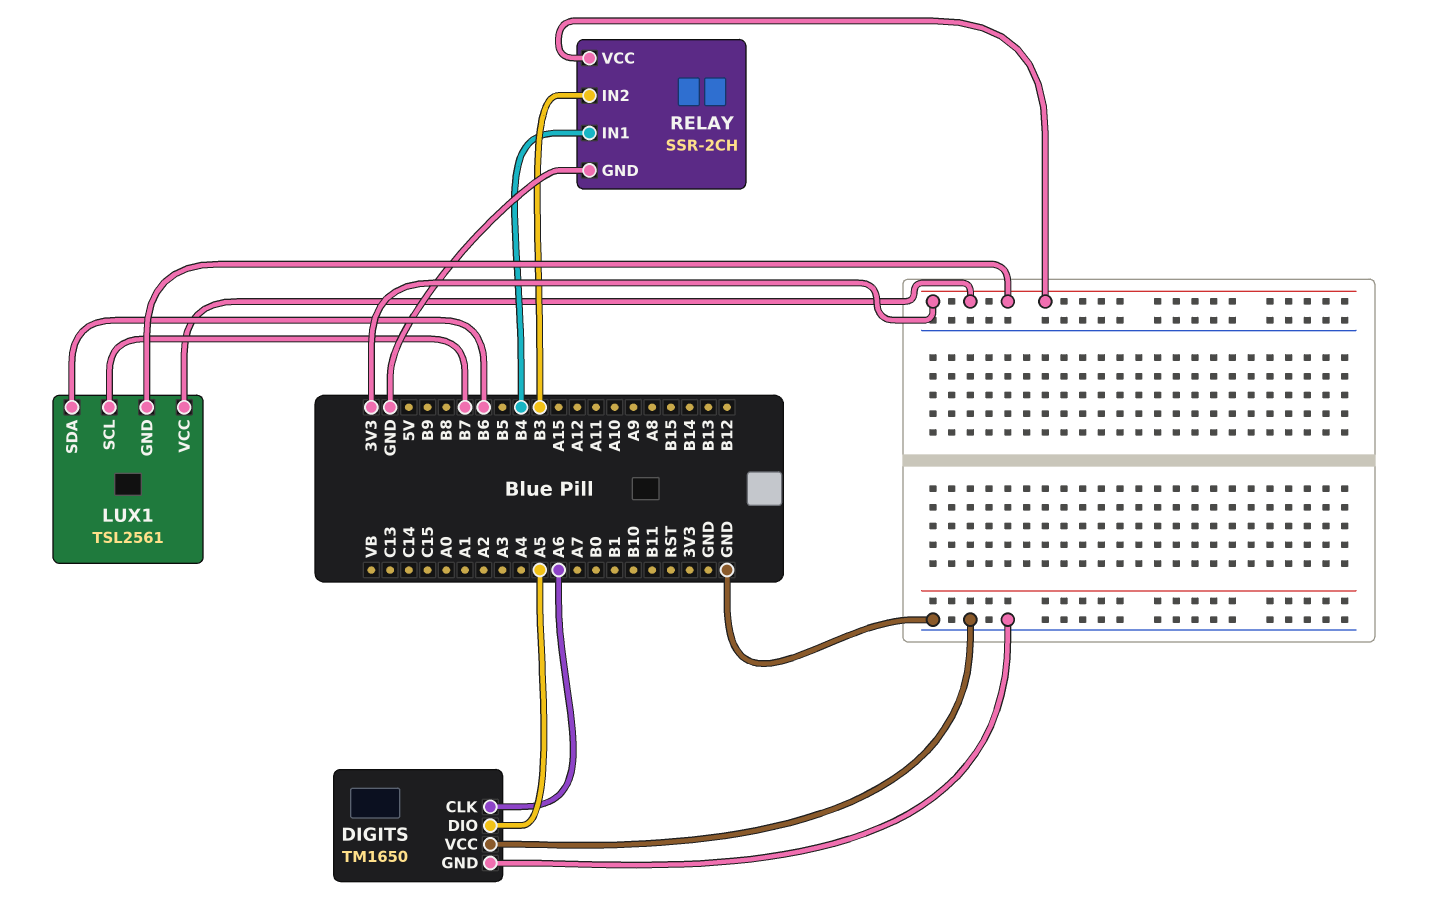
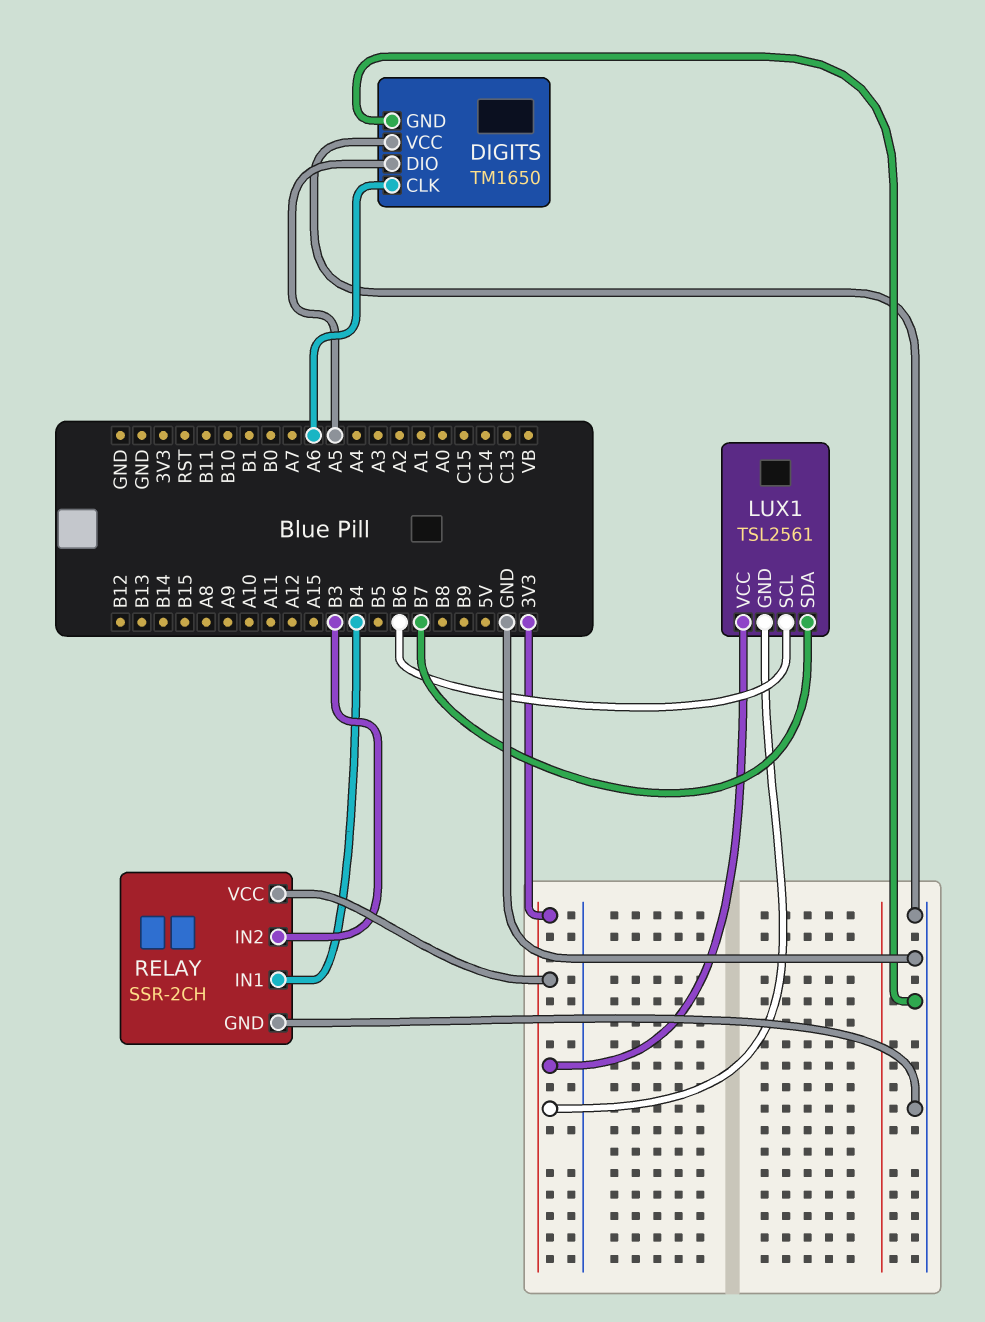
LUX1 pin SCL: B7 -> B6
LUX1 pin SDA: B6 -> B7

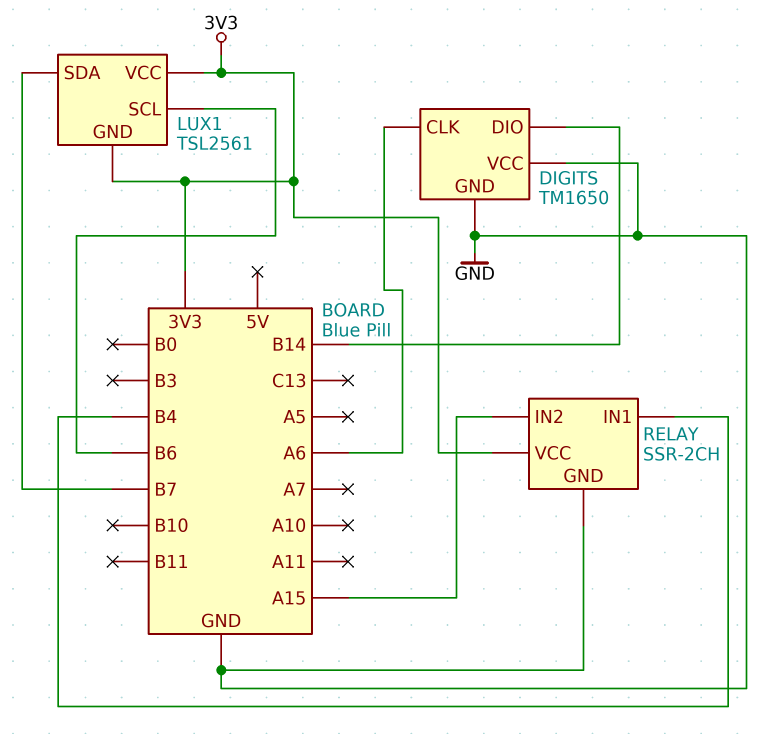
DIGITS pin DIO: A5 -> B14
RELAY pin IN2: B3 -> A15

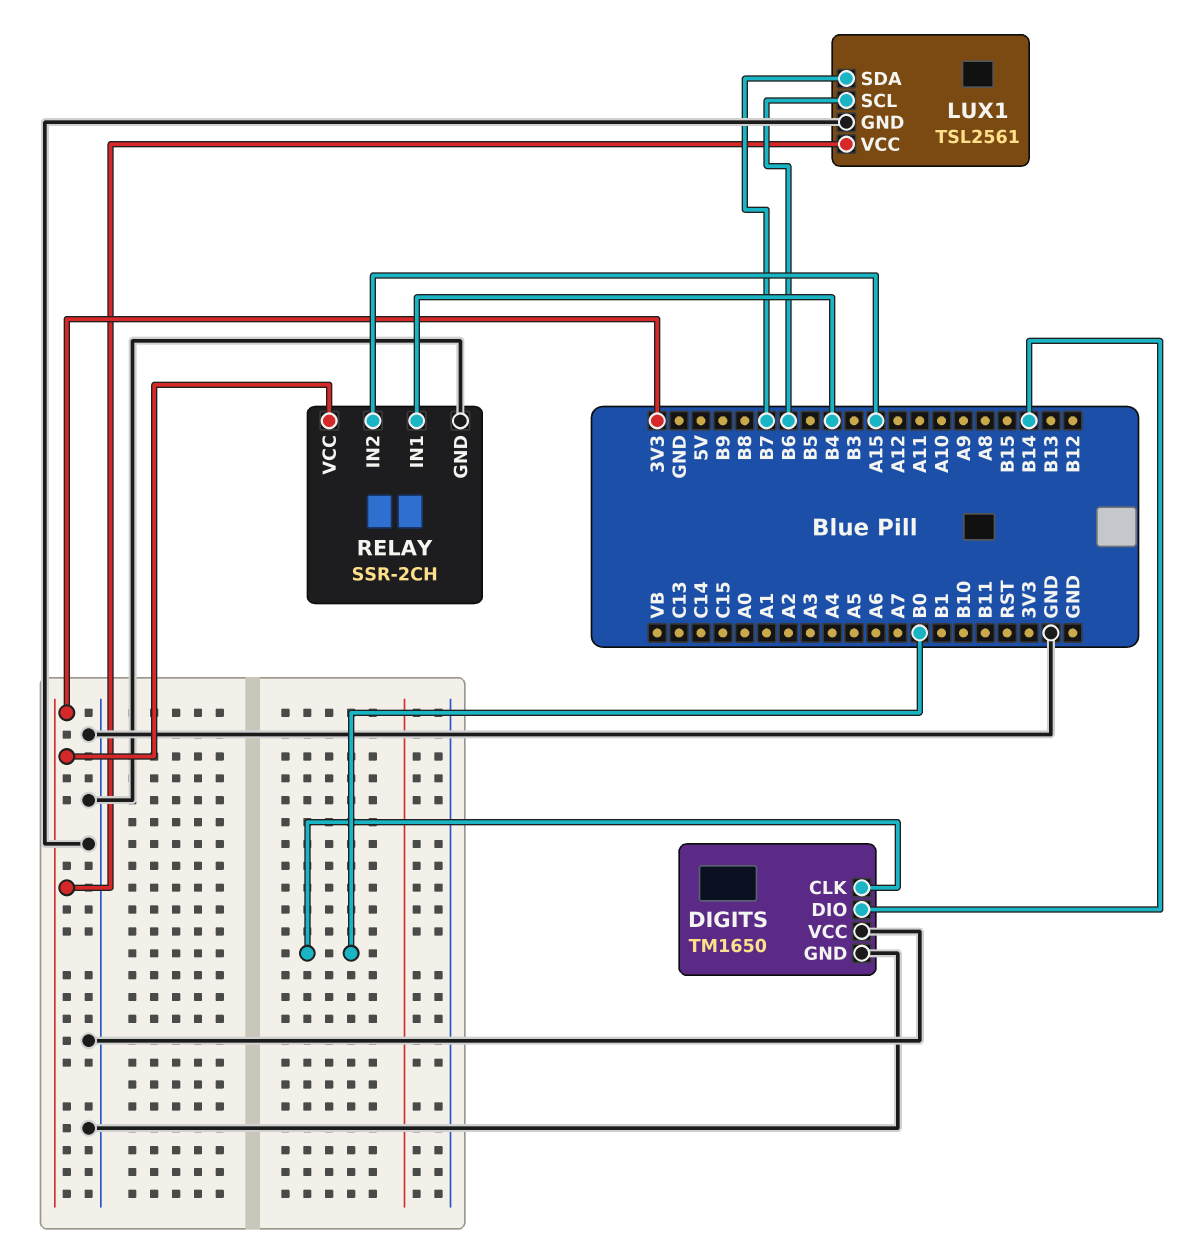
DIGITS pin CLK: A6 -> B0
LUX1 pin GND: 3V3 -> GND

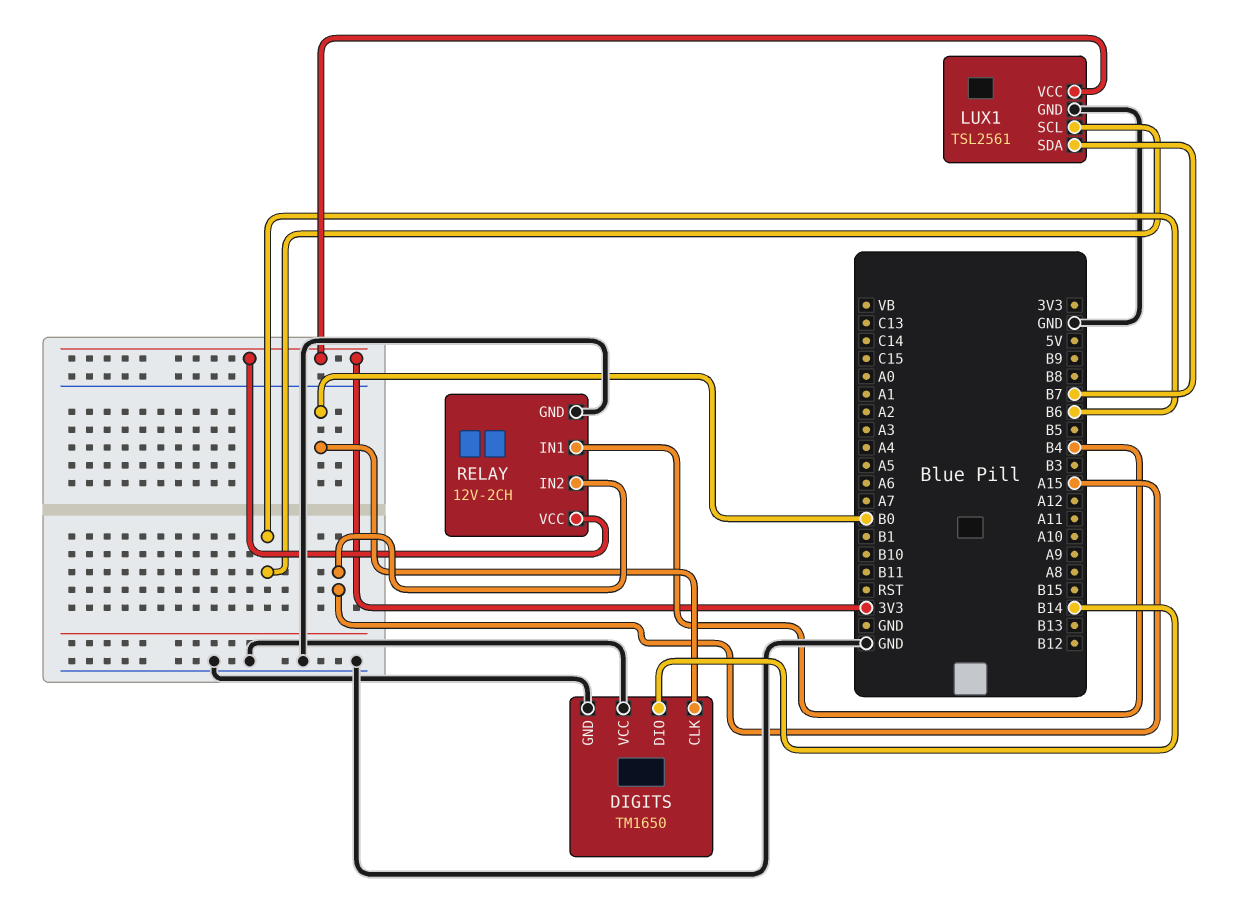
RELAY: SSR-2CH -> 12V-2CH

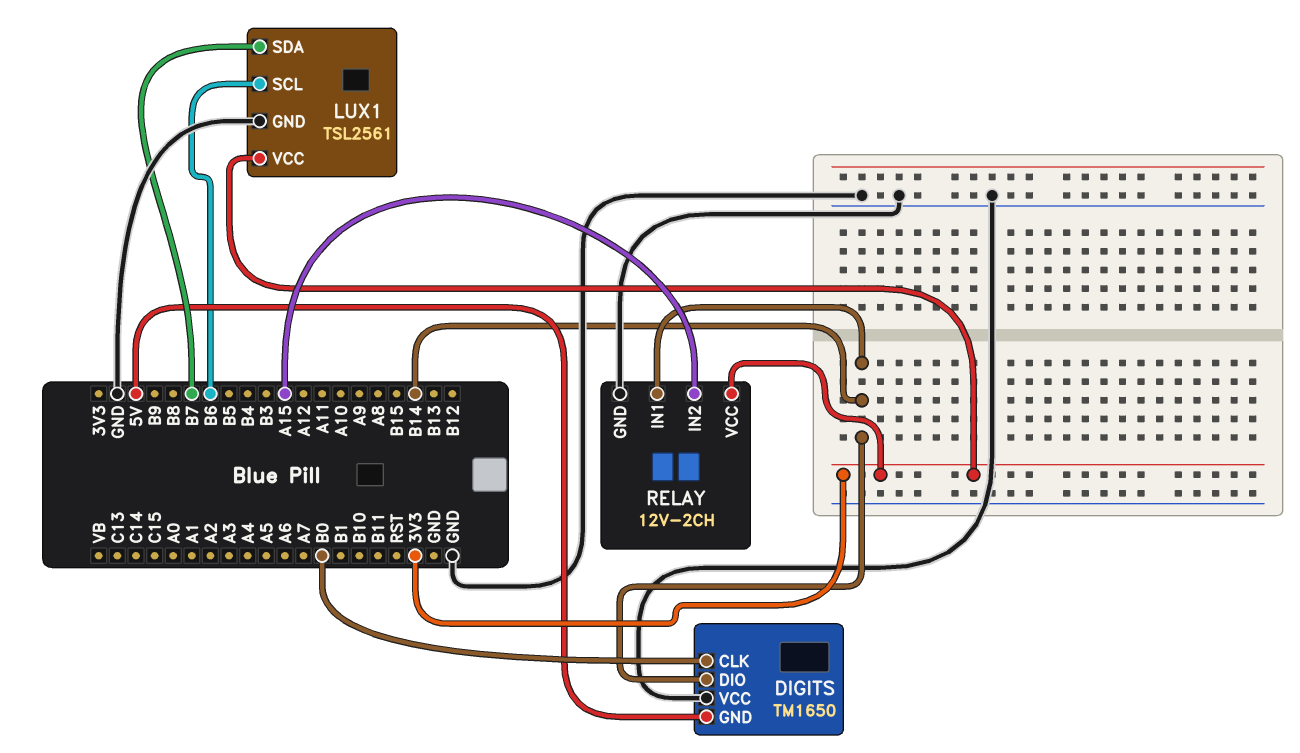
DIGITS pin GND: GND -> 5V
RELAY pin IN1: B4 -> B14

